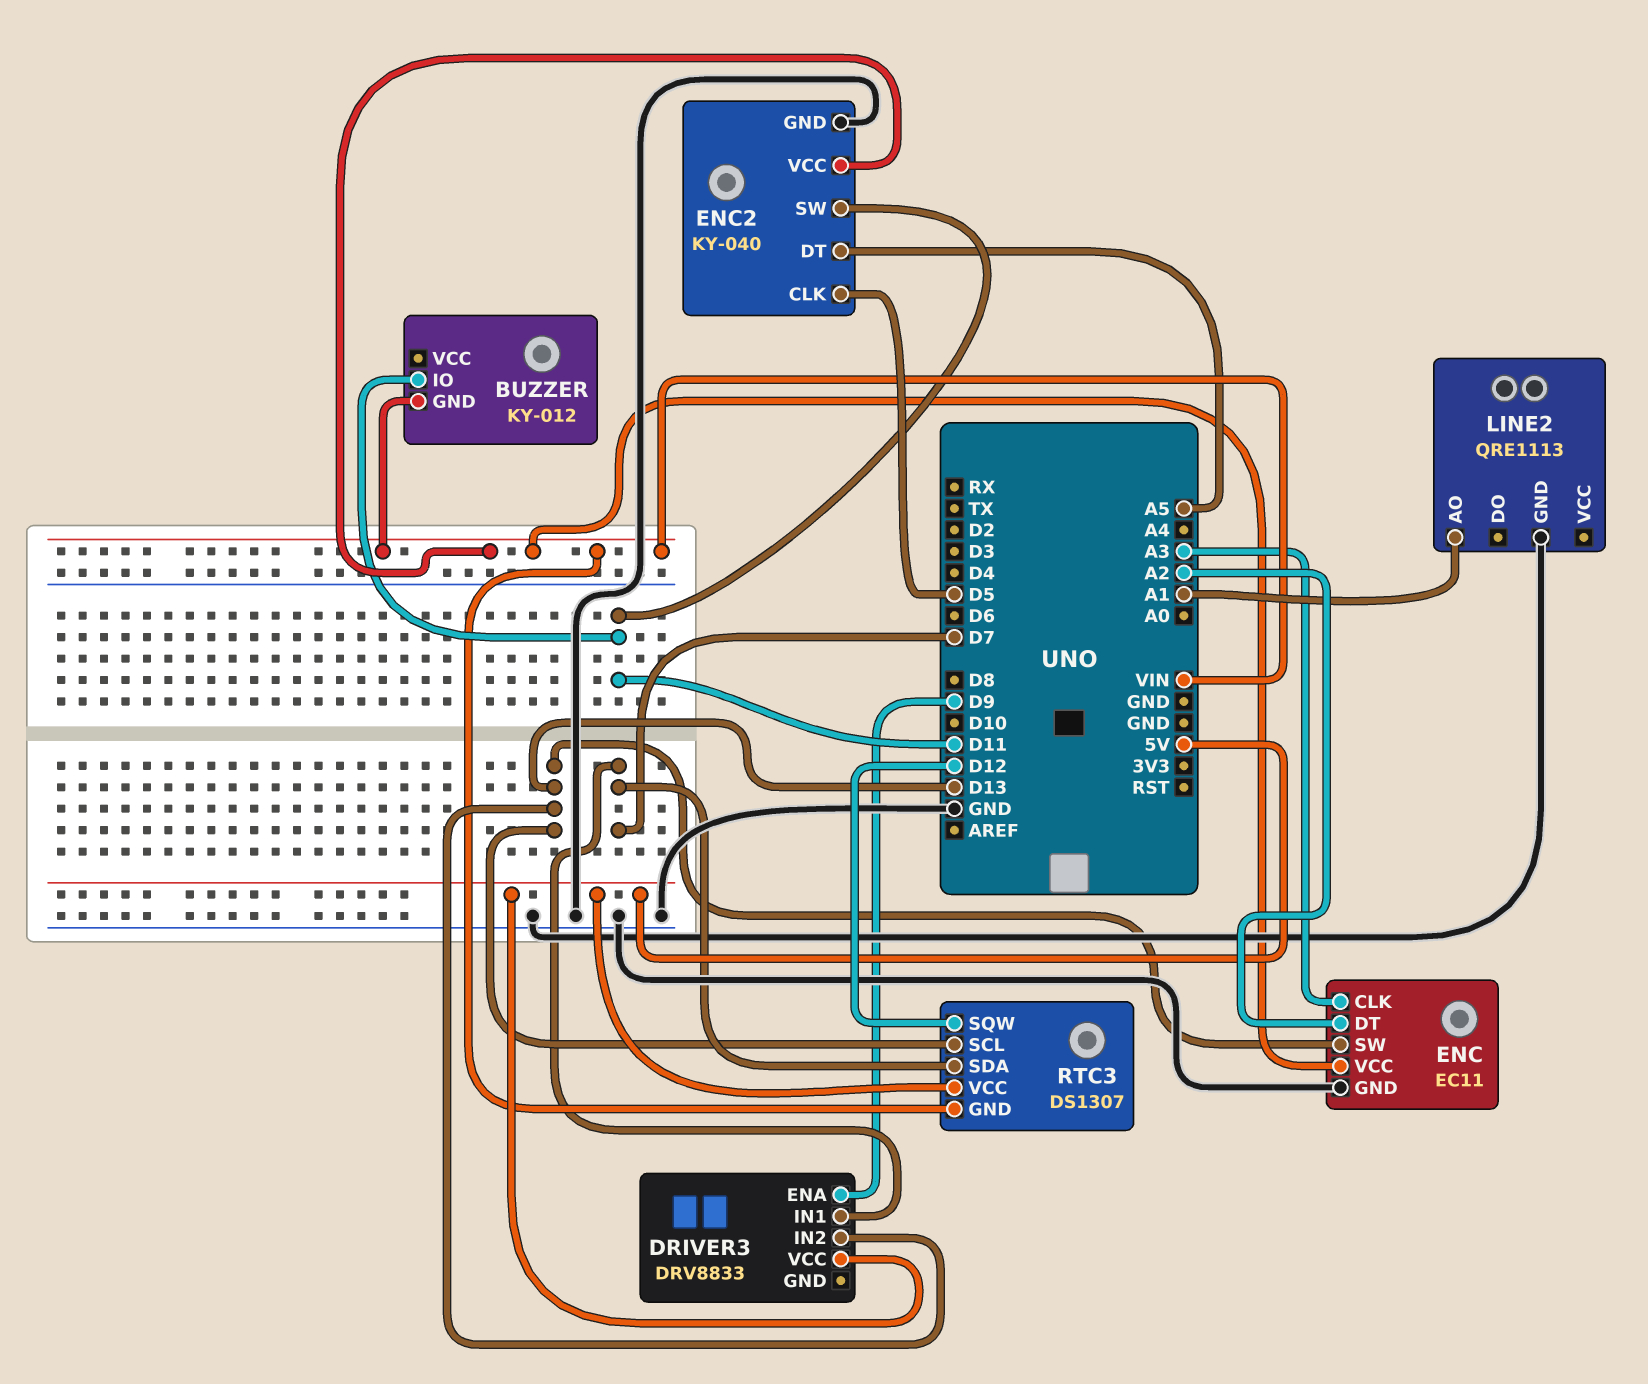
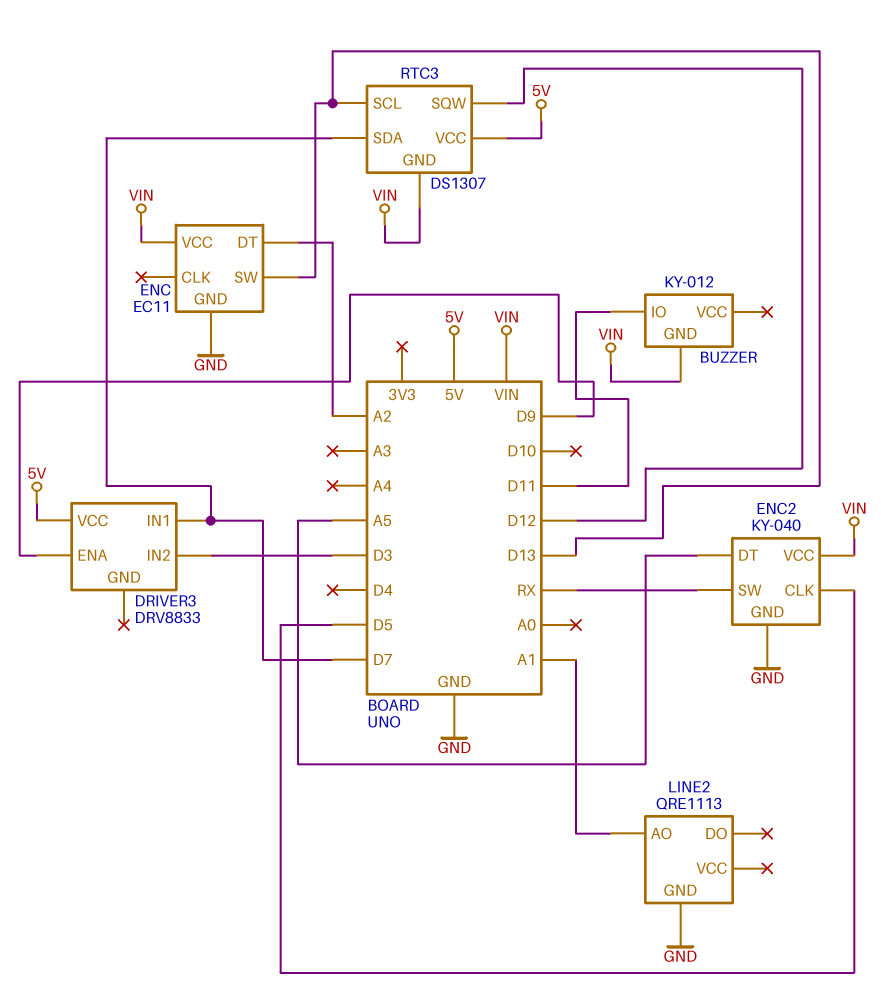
DRIVER3 pin IN2: D13 -> D3
ENC pin CLK: A3 -> none
ENC2 pin SW: D11 -> RX

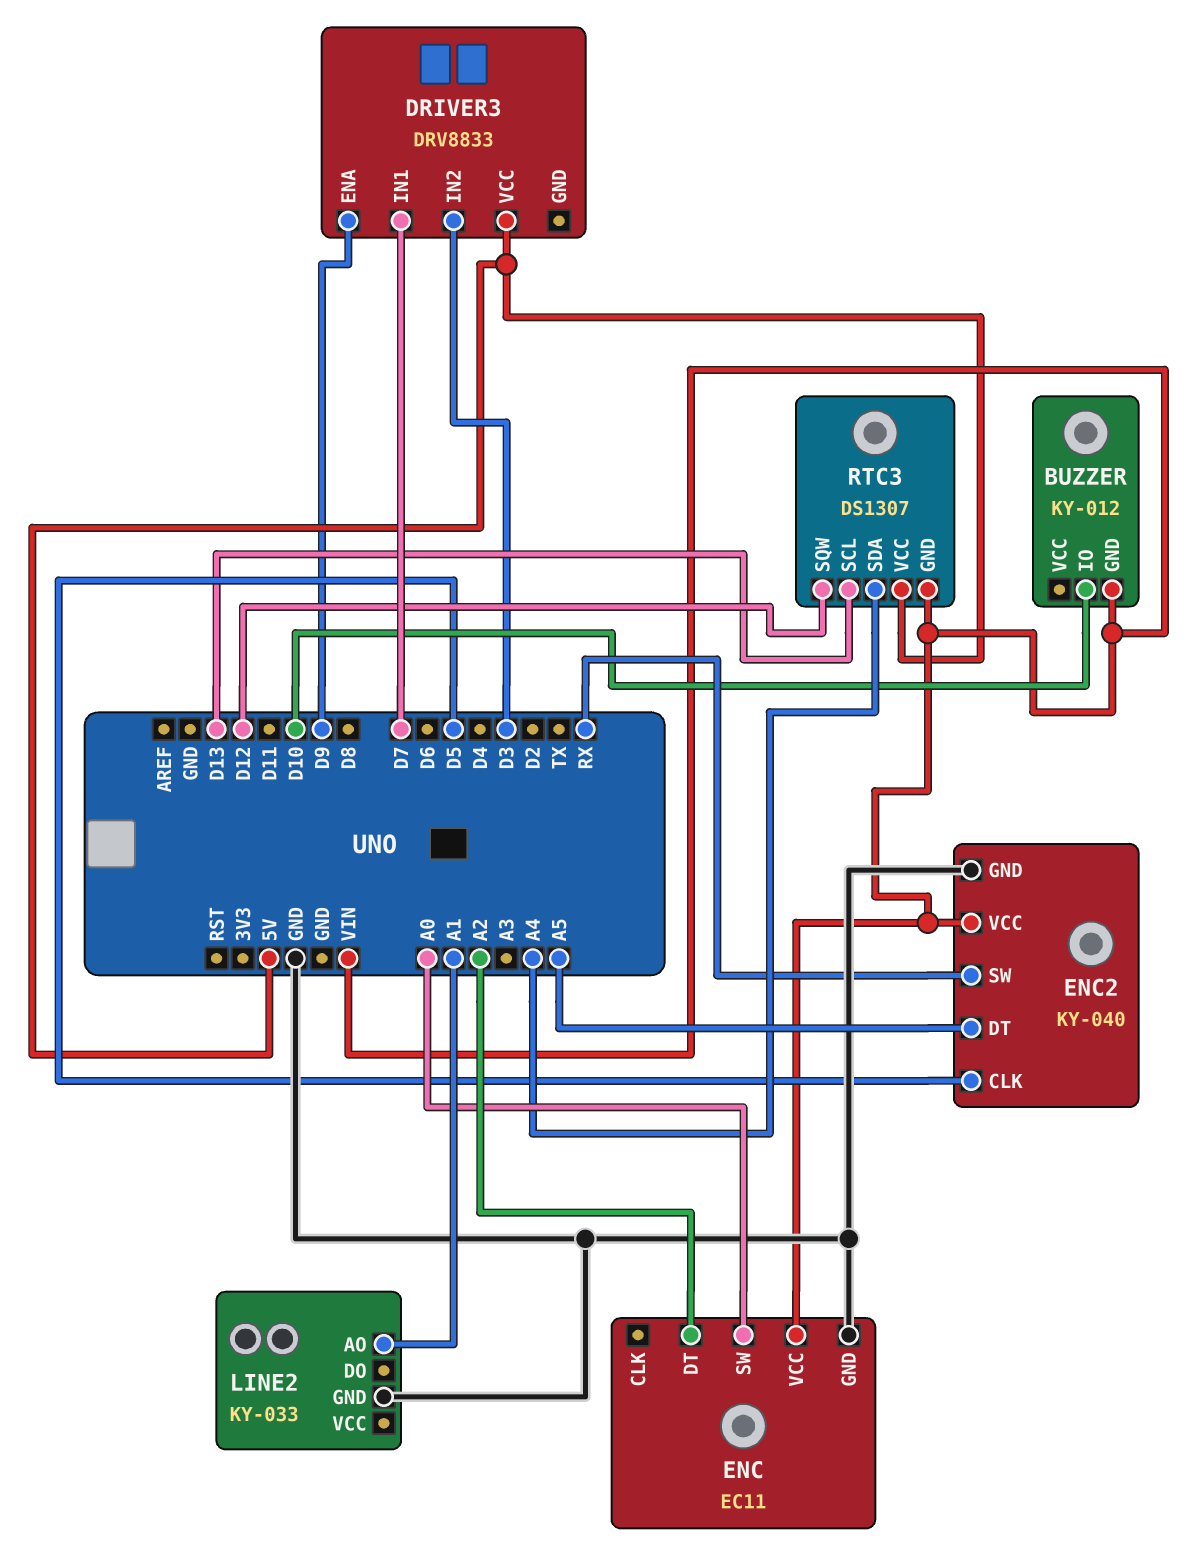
BUZZER pin IO: D11 -> D10
ENC pin SW: D13 -> A0
LINE2: QRE1113 -> KY-033
RTC3 pin SDA: D7 -> A4

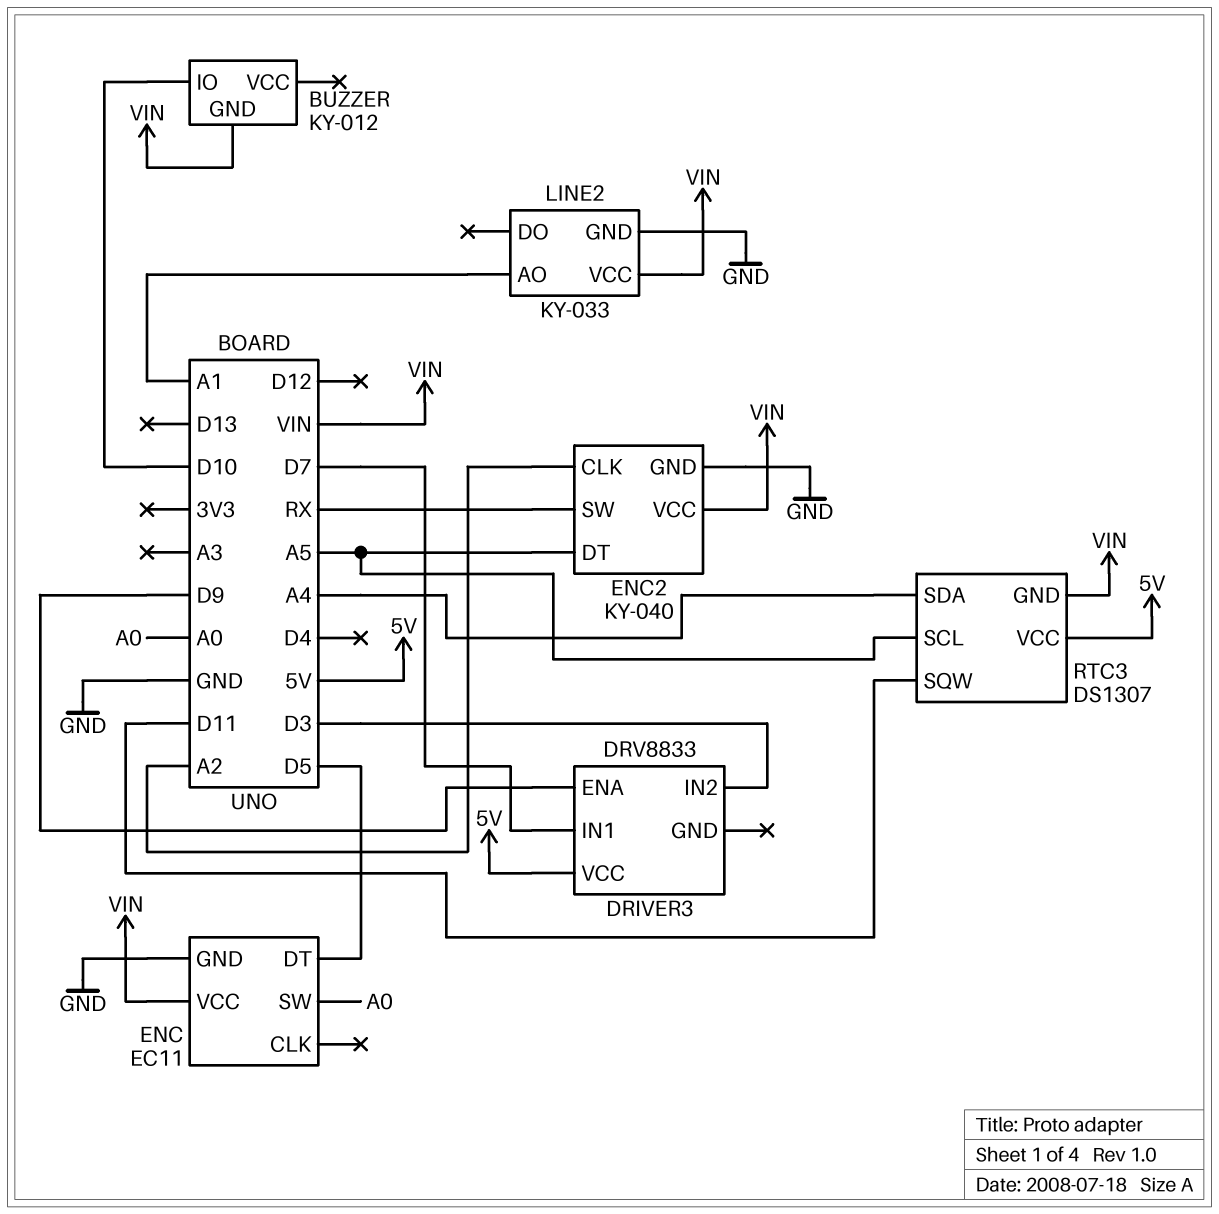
ENC pin DT: A2 -> D5
ENC2 pin CLK: D5 -> A2
LINE2 pin VCC: none -> VIN
RTC3 pin SCL: D13 -> A5
RTC3 pin SQW: D12 -> D11

